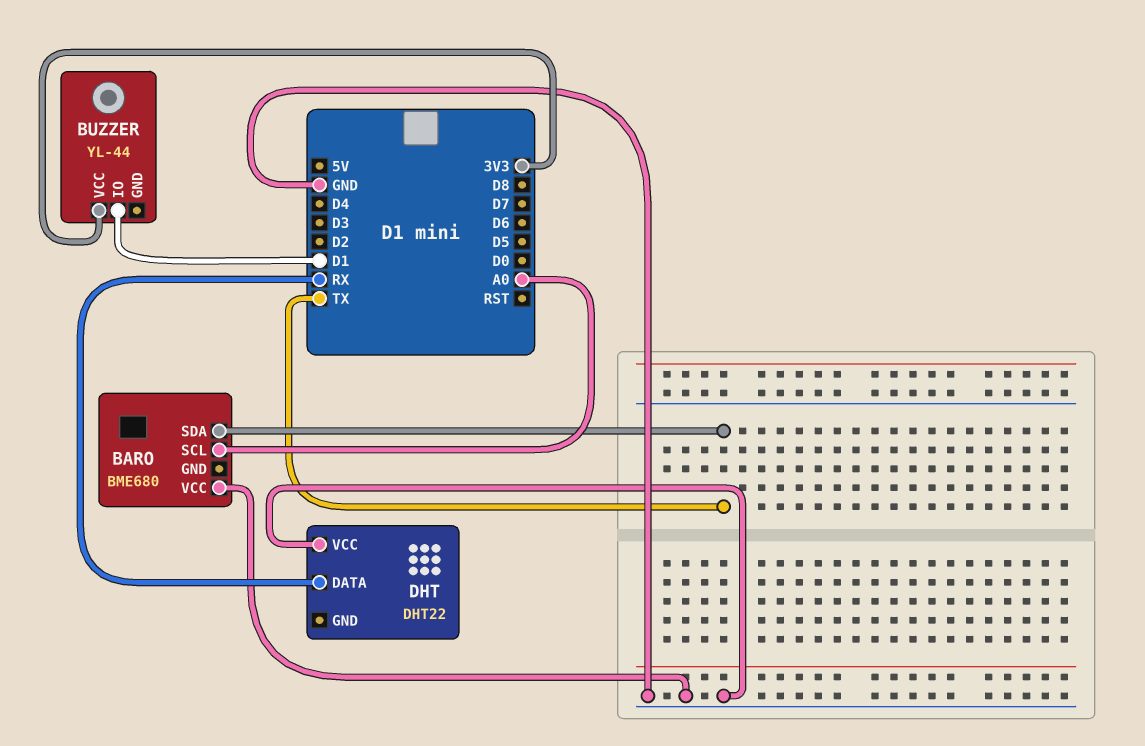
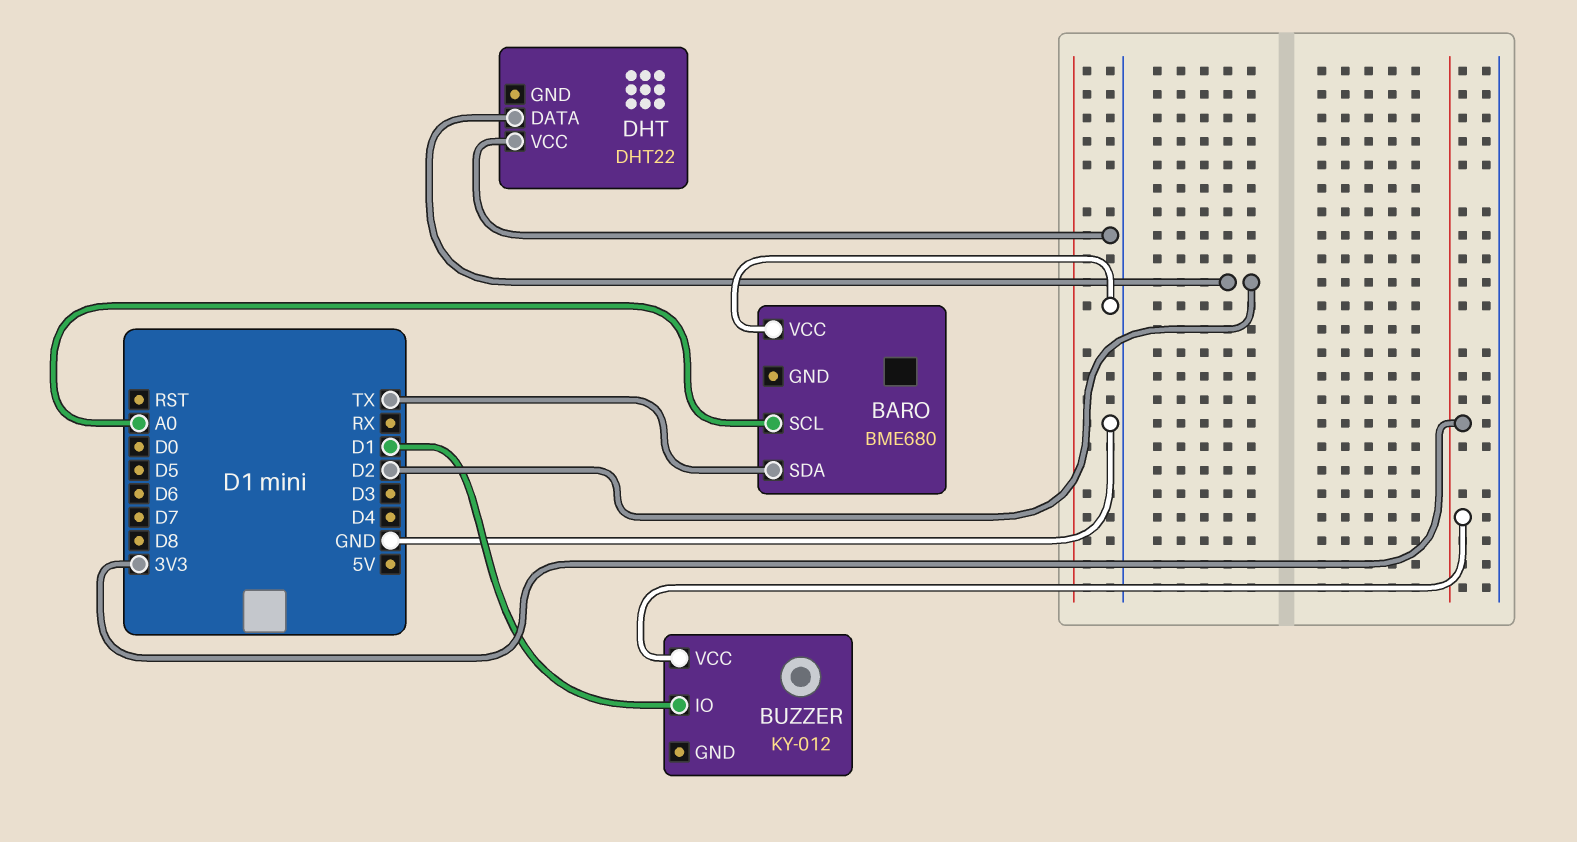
BUZZER: YL-44 -> KY-012
DHT pin DATA: RX -> D2

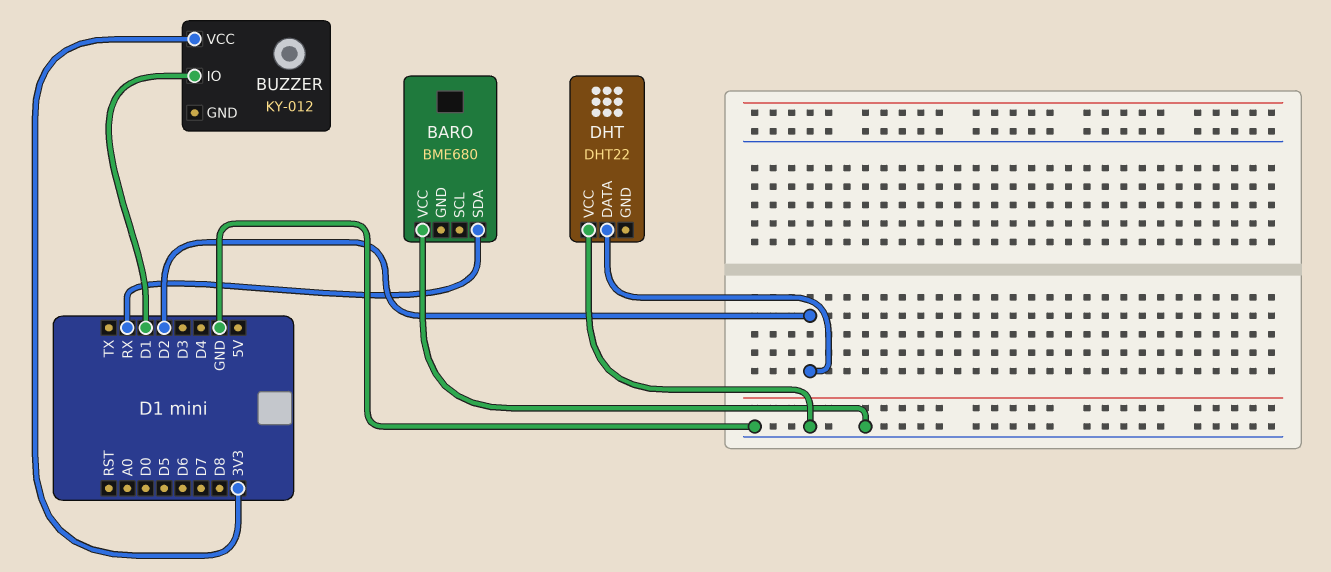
BARO pin SCL: A0 -> none
BARO pin SDA: TX -> RX

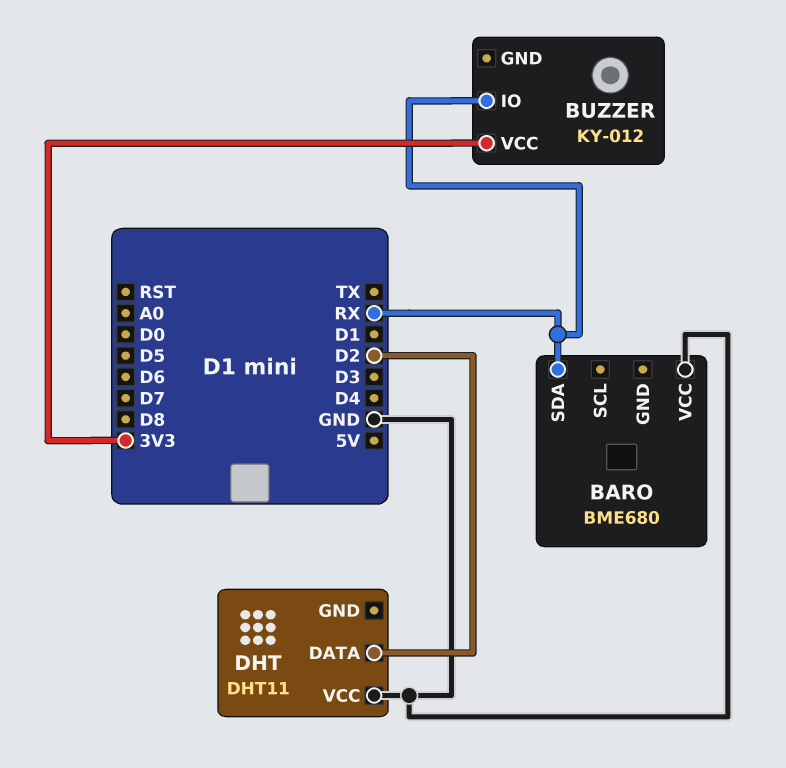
BUZZER pin IO: D1 -> RX
DHT: DHT22 -> DHT11

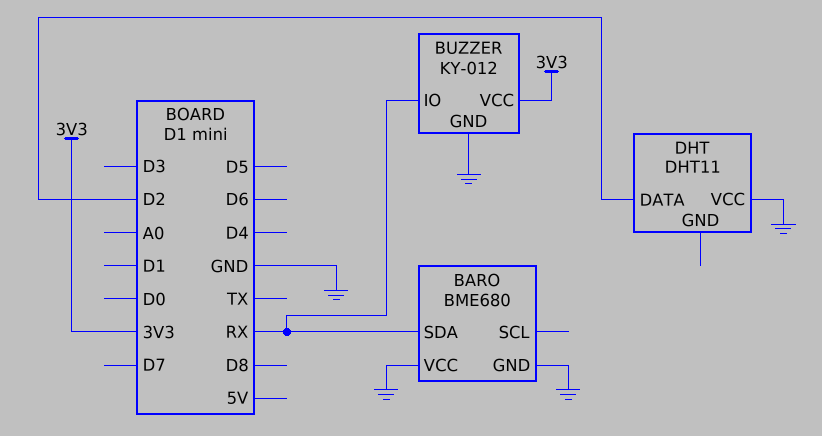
BARO pin GND: none -> GND
BUZZER pin GND: none -> GND

